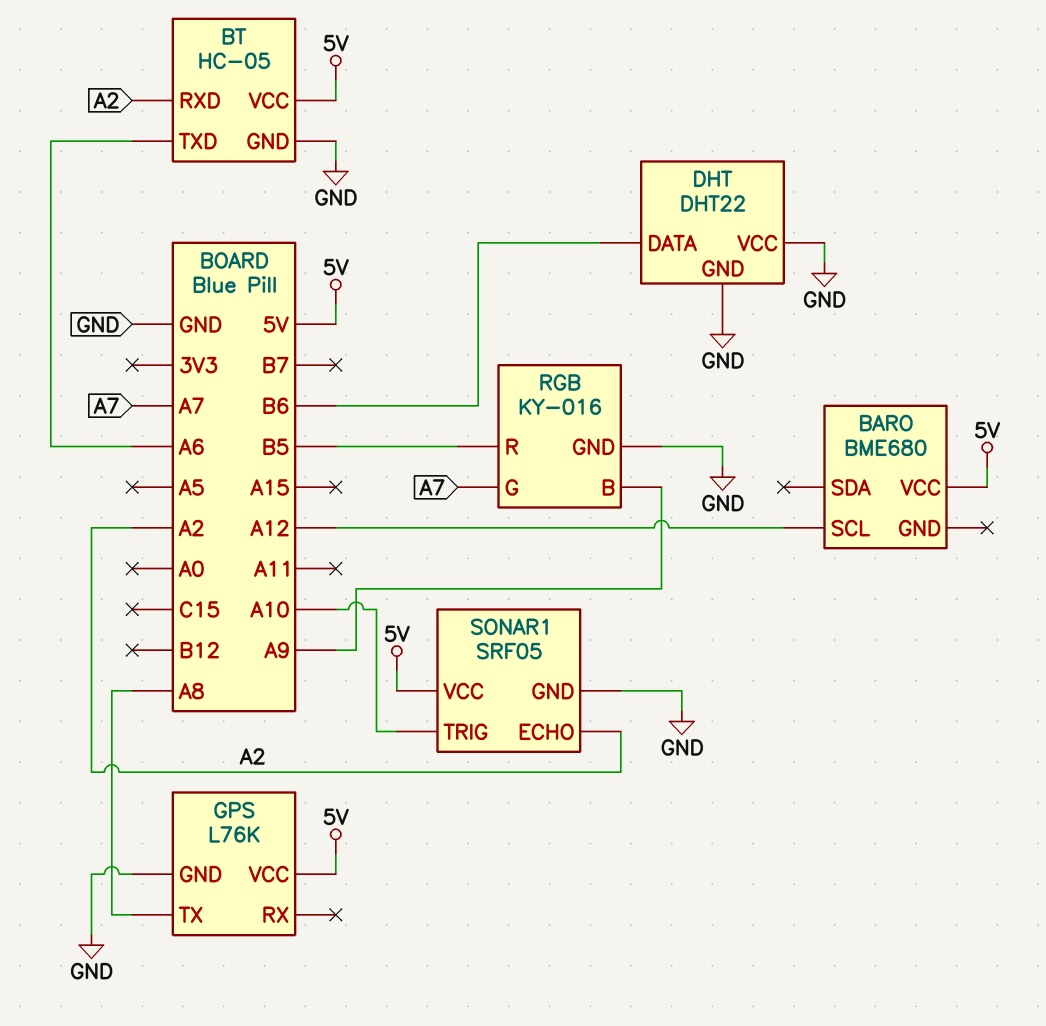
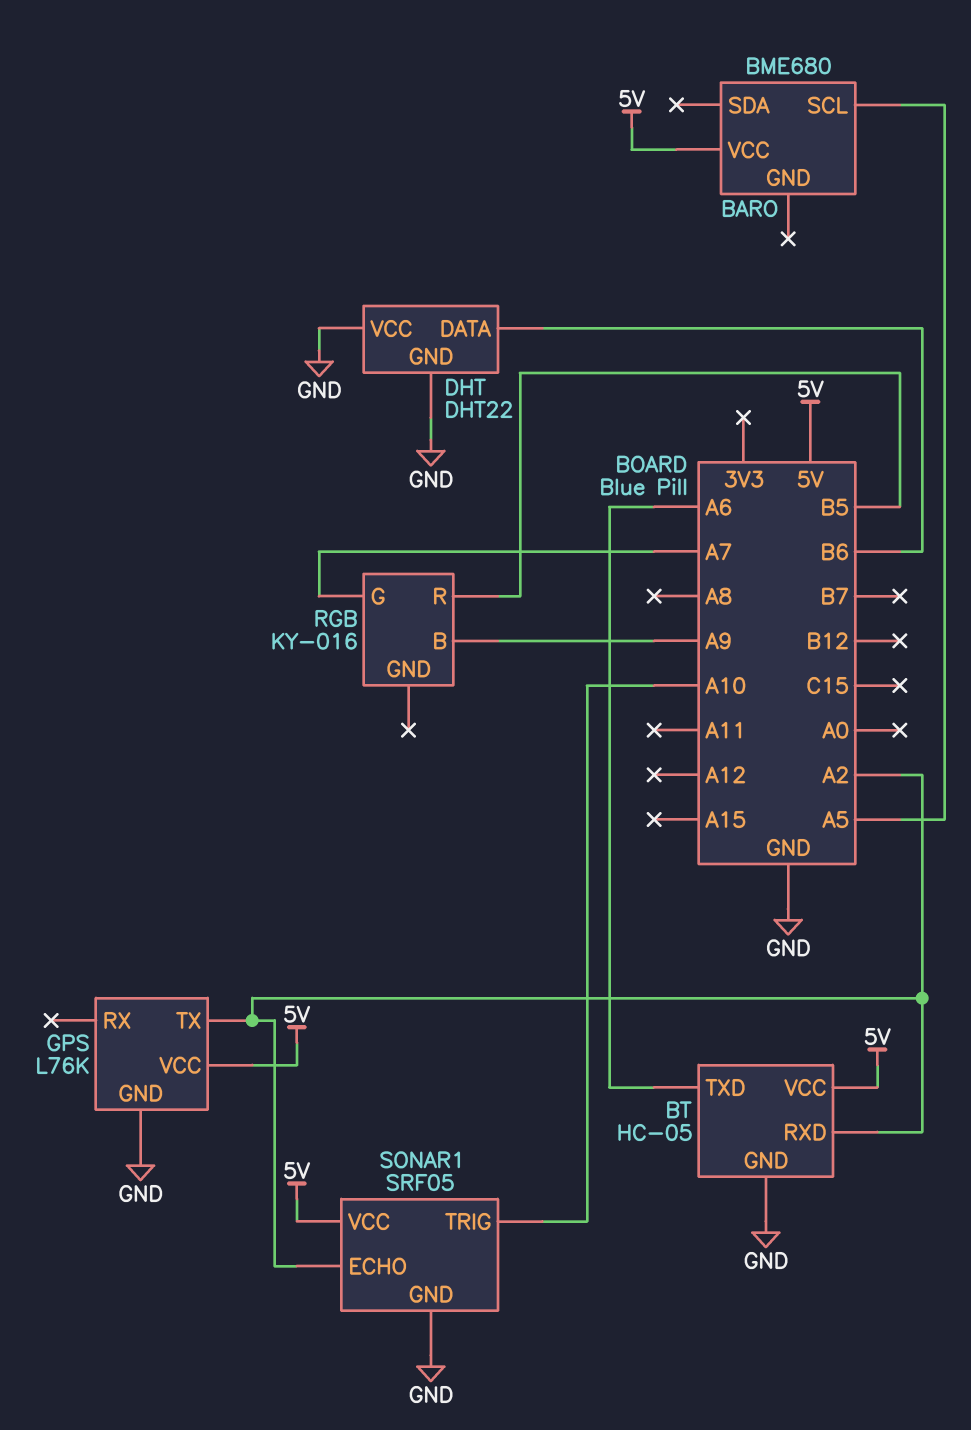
BARO pin SCL: A12 -> A5
GPS pin TX: A8 -> A2
RGB pin GND: GND -> none

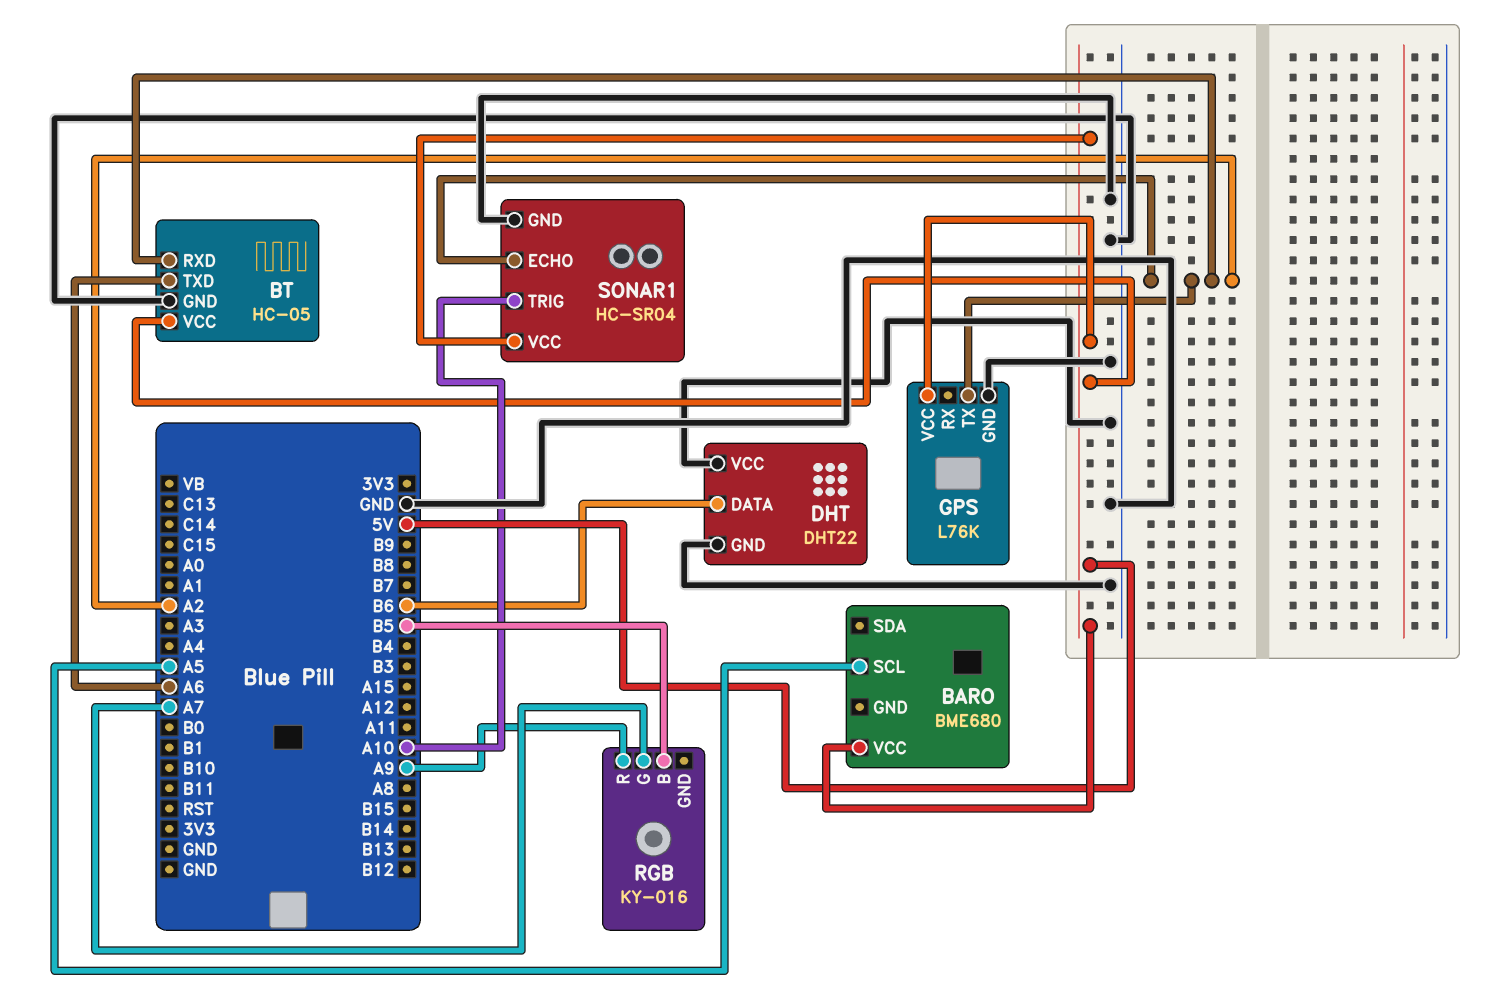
RGB pin B: A9 -> B5
RGB pin R: B5 -> A9
SONAR1: SRF05 -> HC-SR04

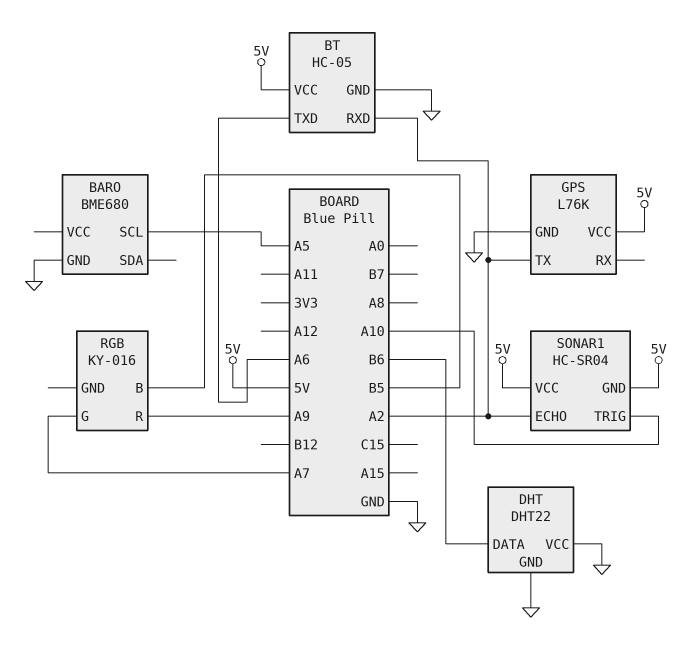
BARO pin GND: none -> GND
BARO pin VCC: 5V -> none
SONAR1 pin GND: GND -> 5V

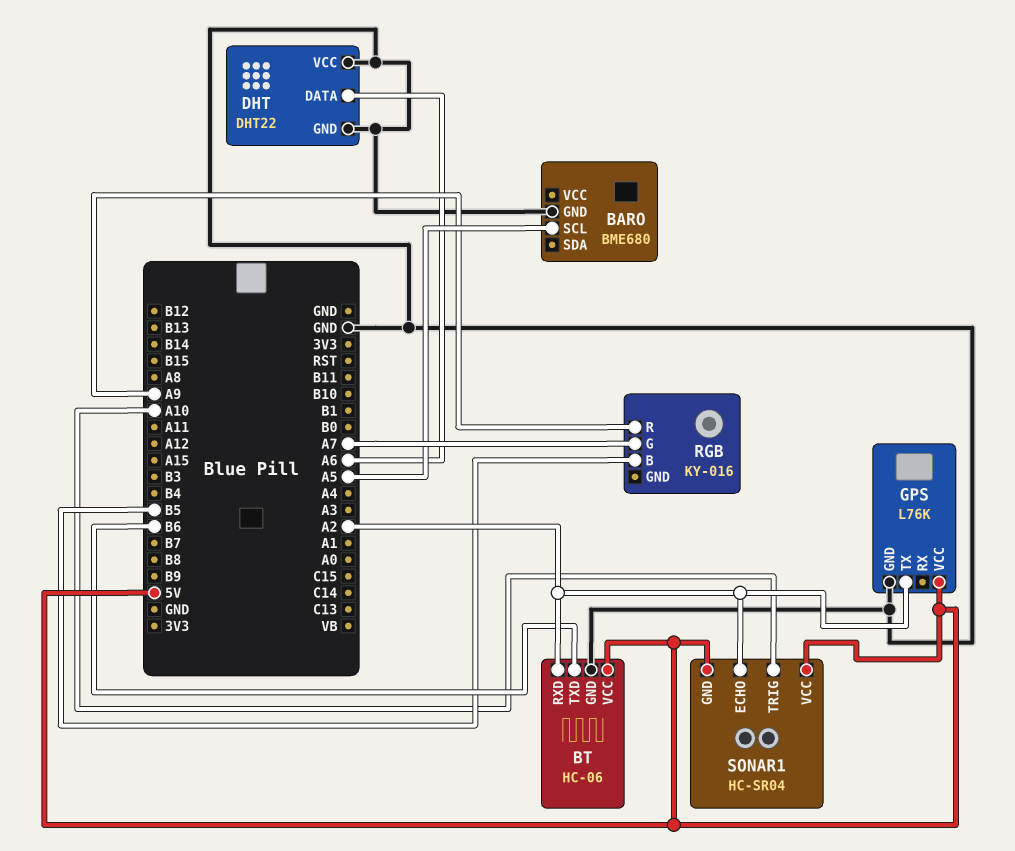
BT: HC-05 -> HC-06
BT pin TXD: A6 -> B6
DHT pin DATA: B6 -> A6

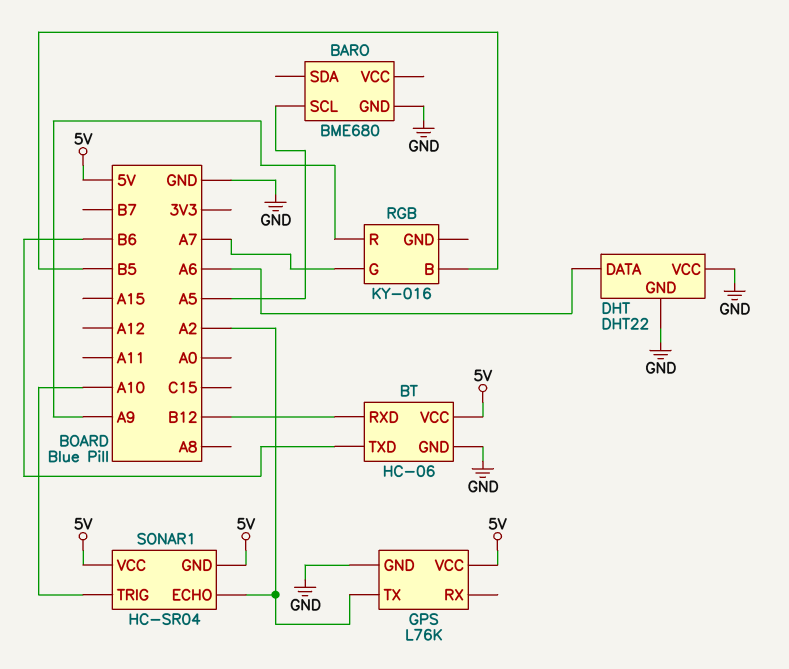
BT pin RXD: A2 -> B12

